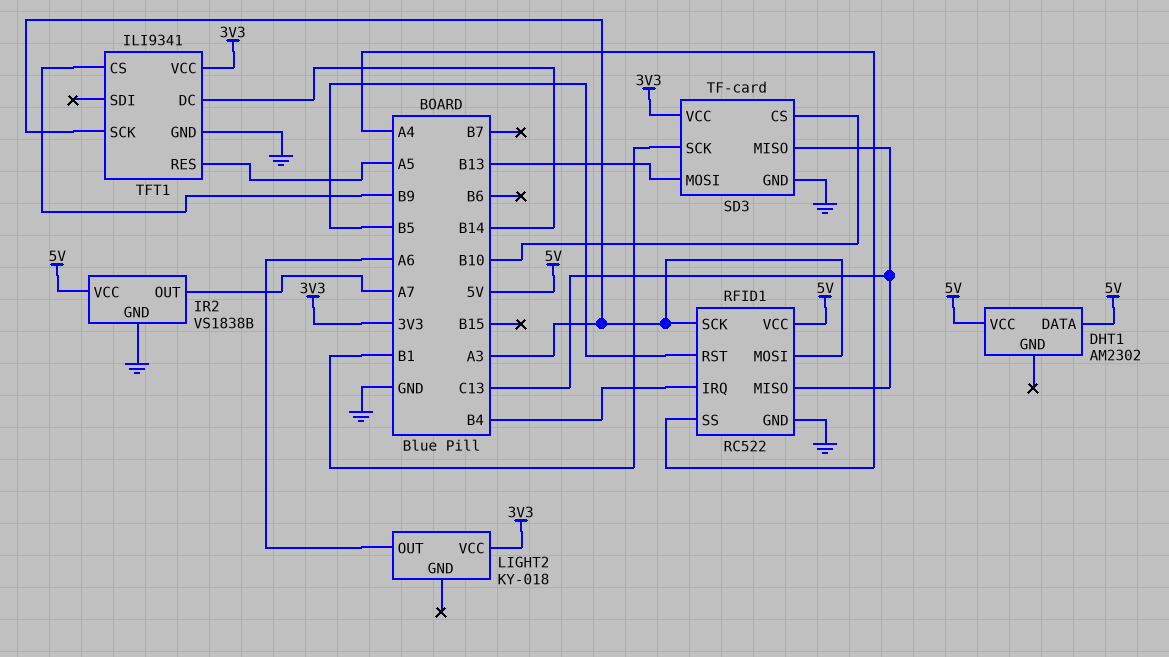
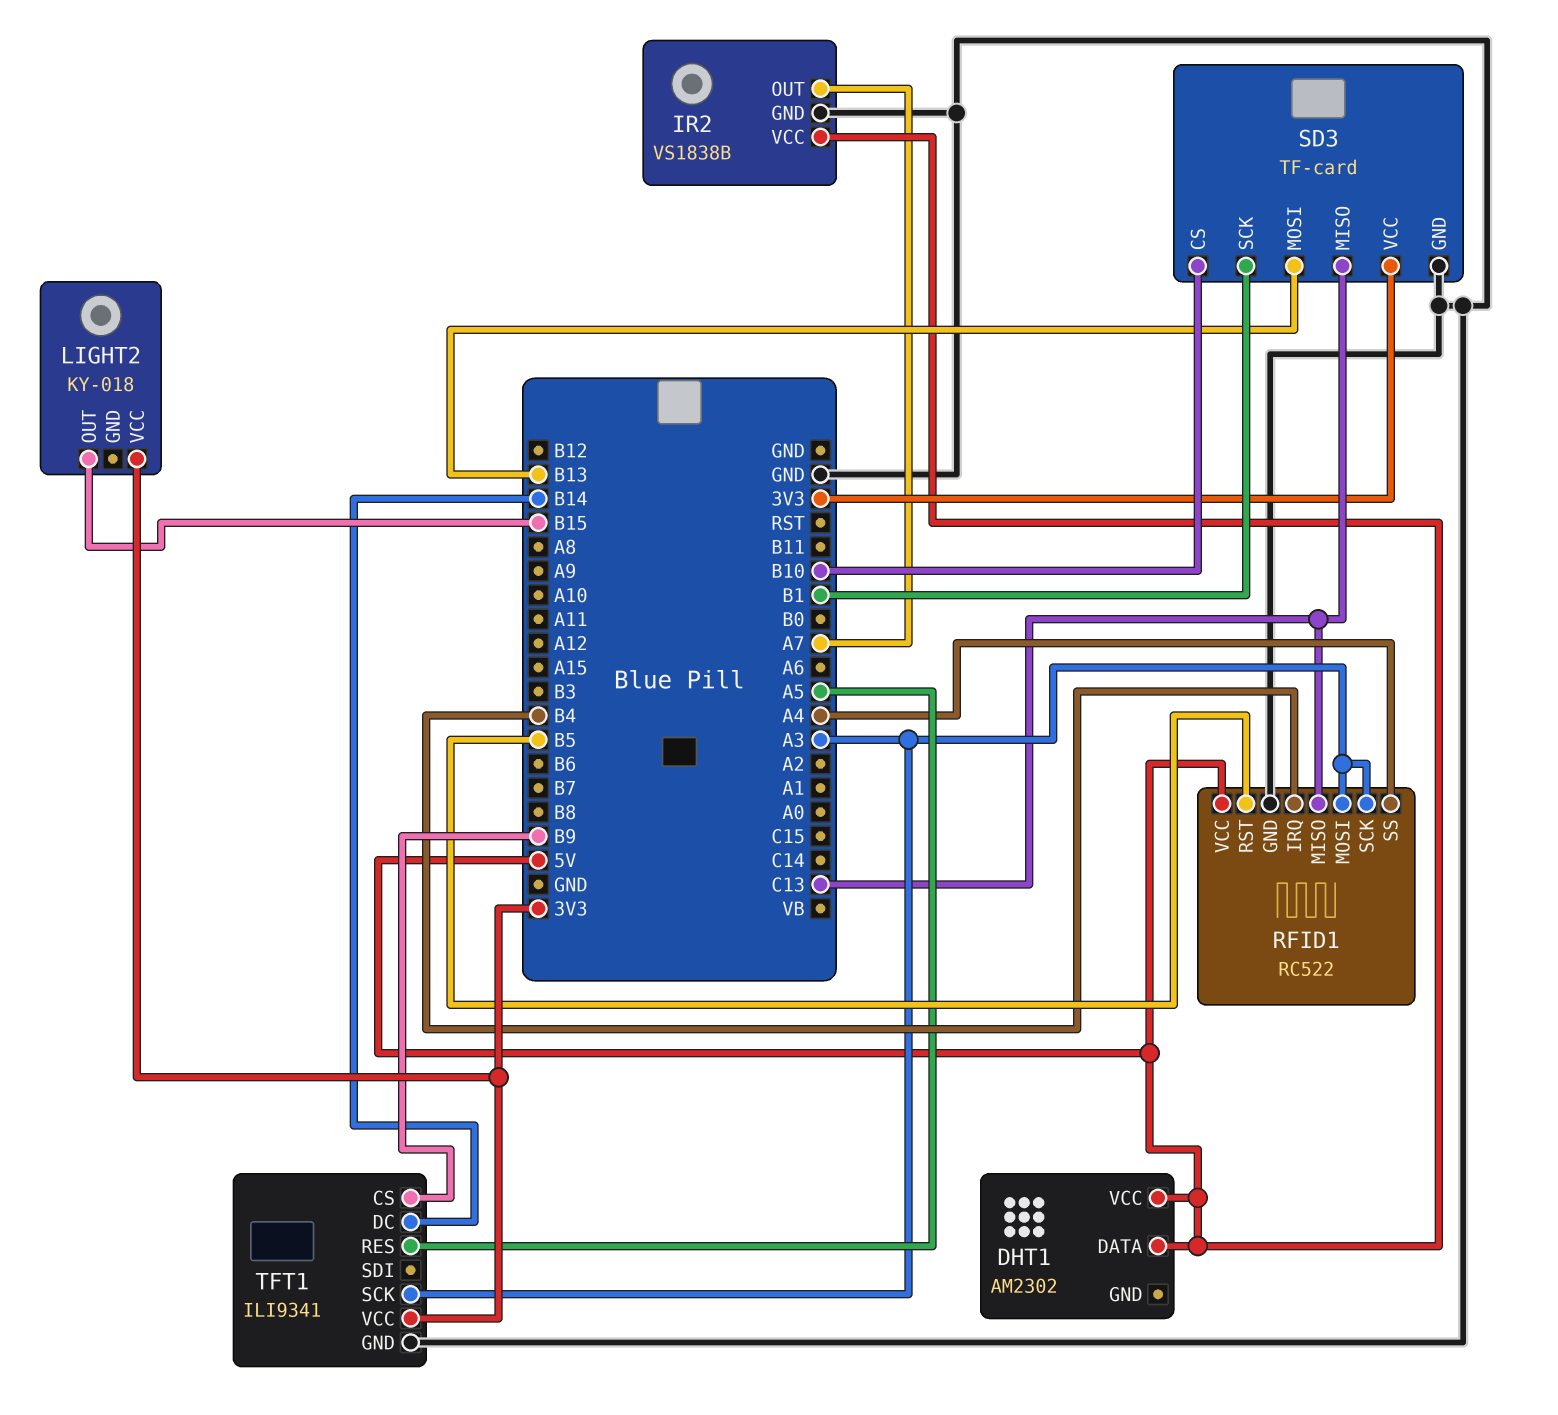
LIGHT2 pin OUT: A6 -> B15

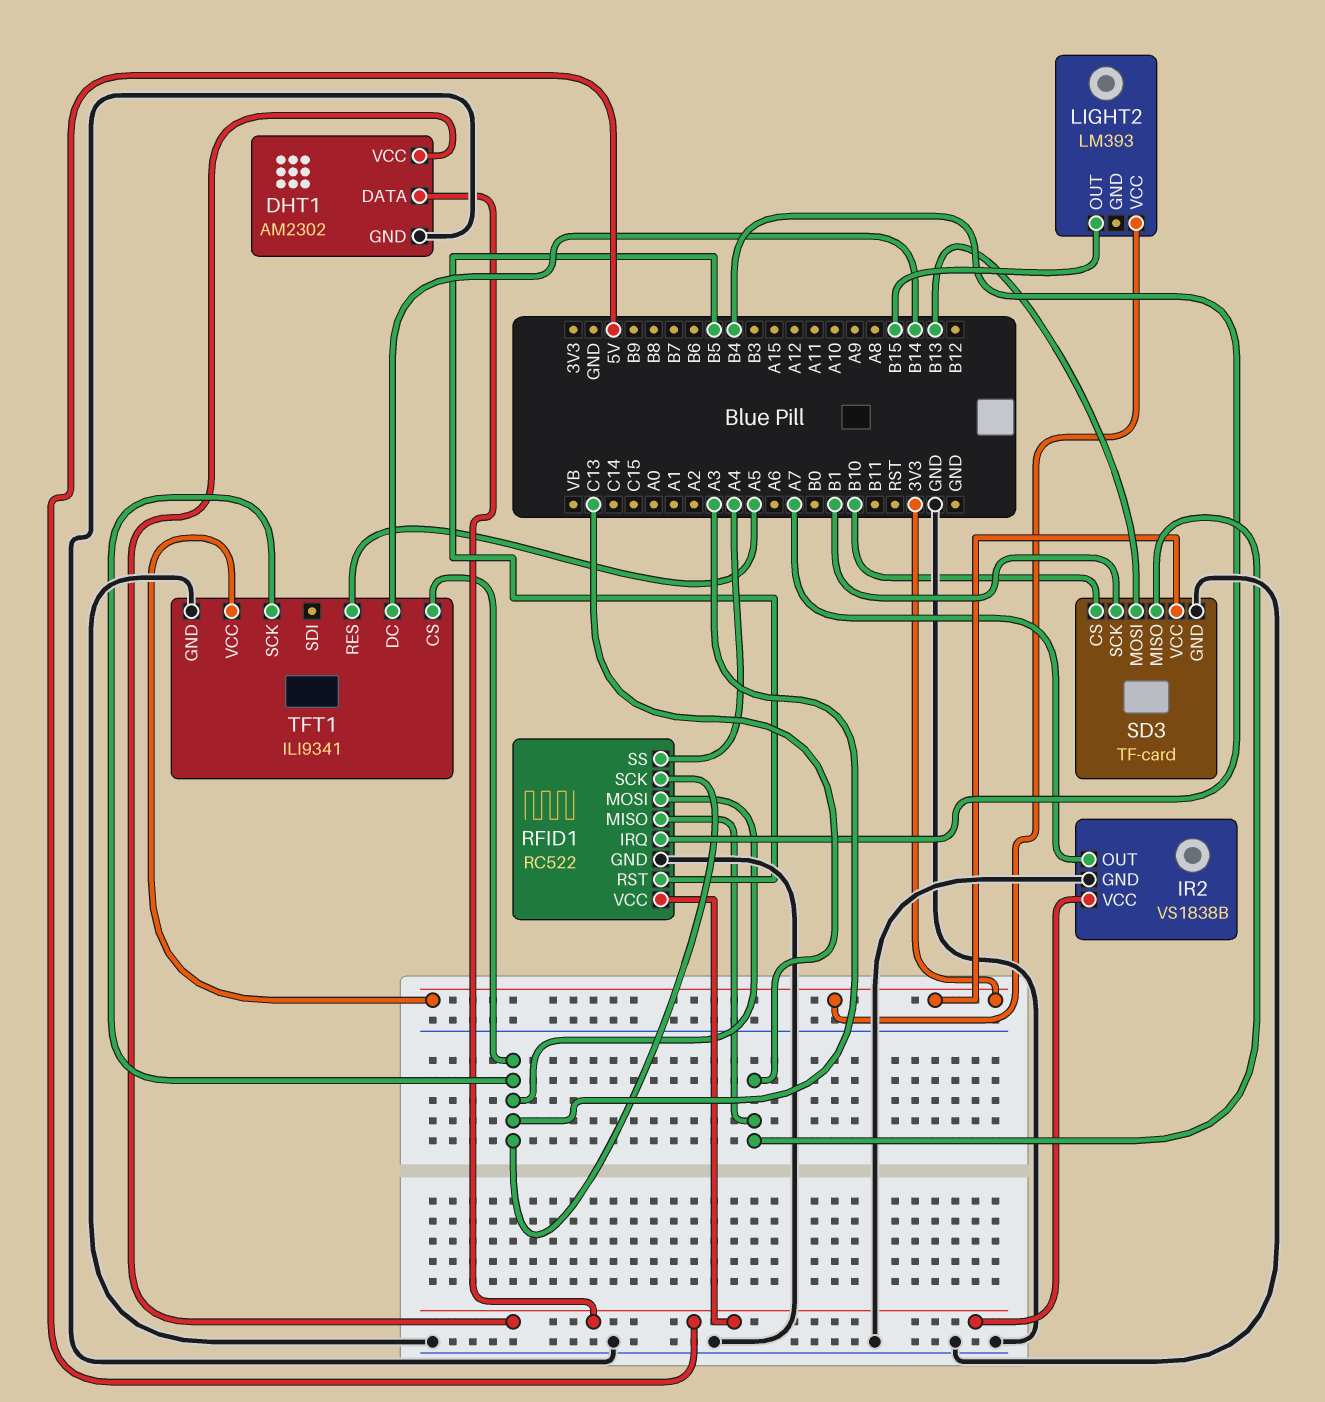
DHT1 pin GND: none -> GND
LIGHT2: KY-018 -> LM393
TFT1 pin CS: B9 -> A3

